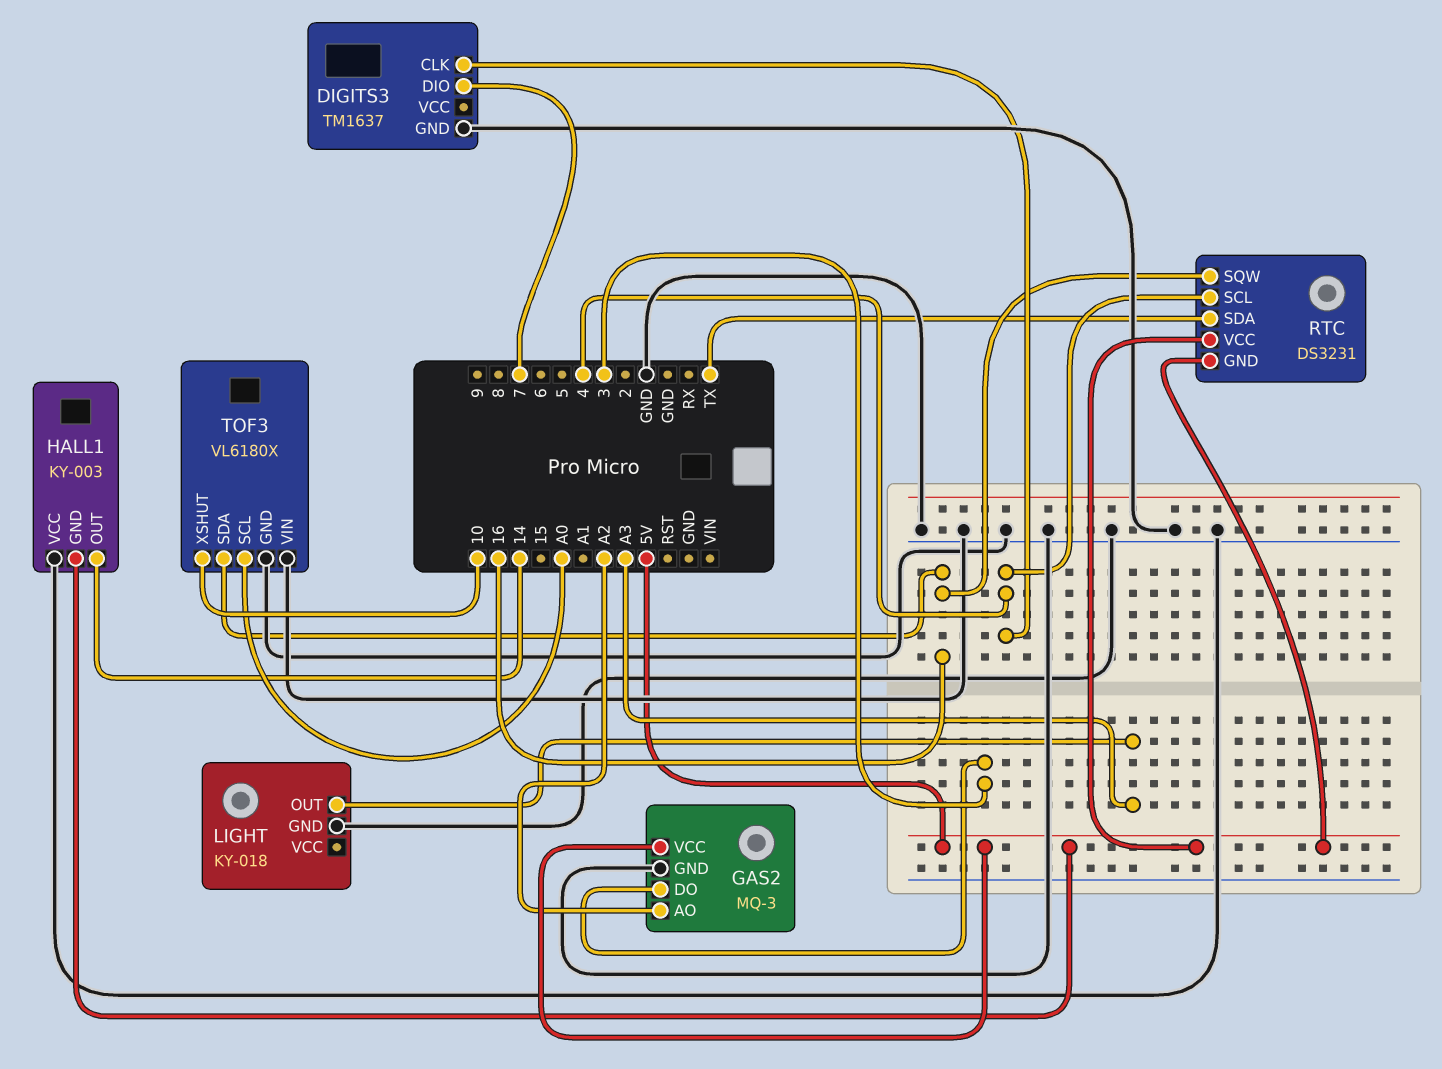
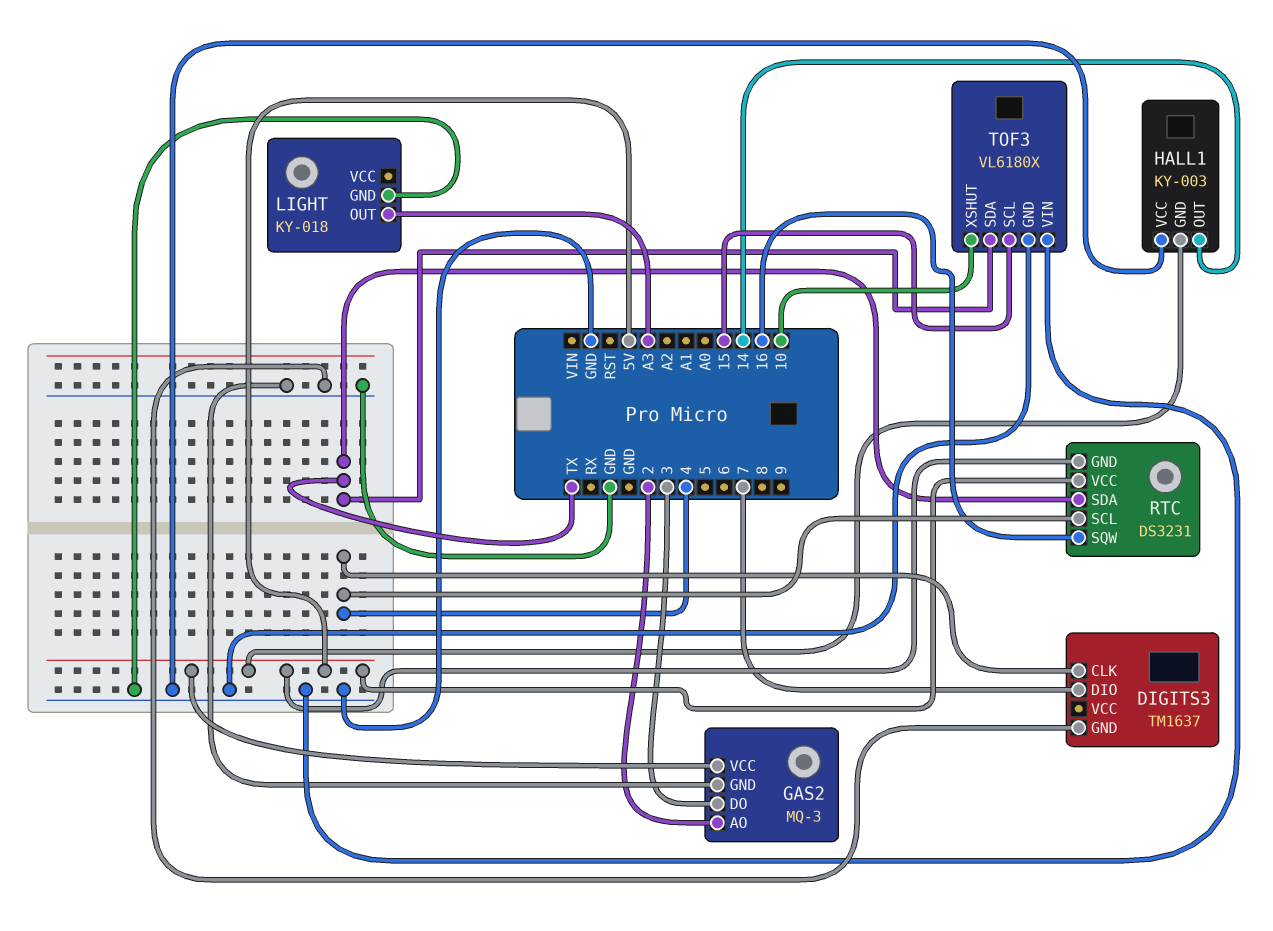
GAS2 pin AO: A2 -> 2
TOF3 pin SCL: A0 -> 15
TOF3 pin SDA: 16 -> TX

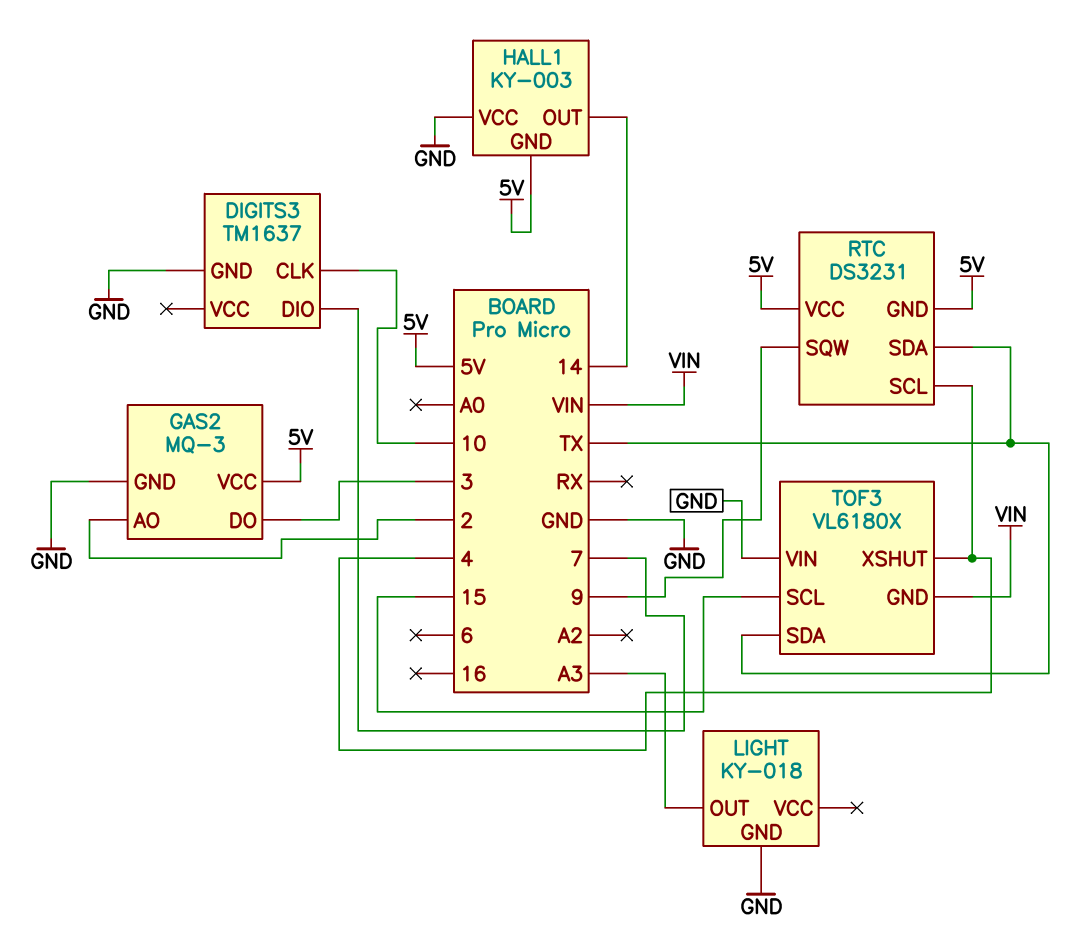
DIGITS3 pin CLK: 4 -> 10
RTC pin SQW: 16 -> 9
TOF3 pin GND: GND -> VIN
TOF3 pin XSHUT: 10 -> 4

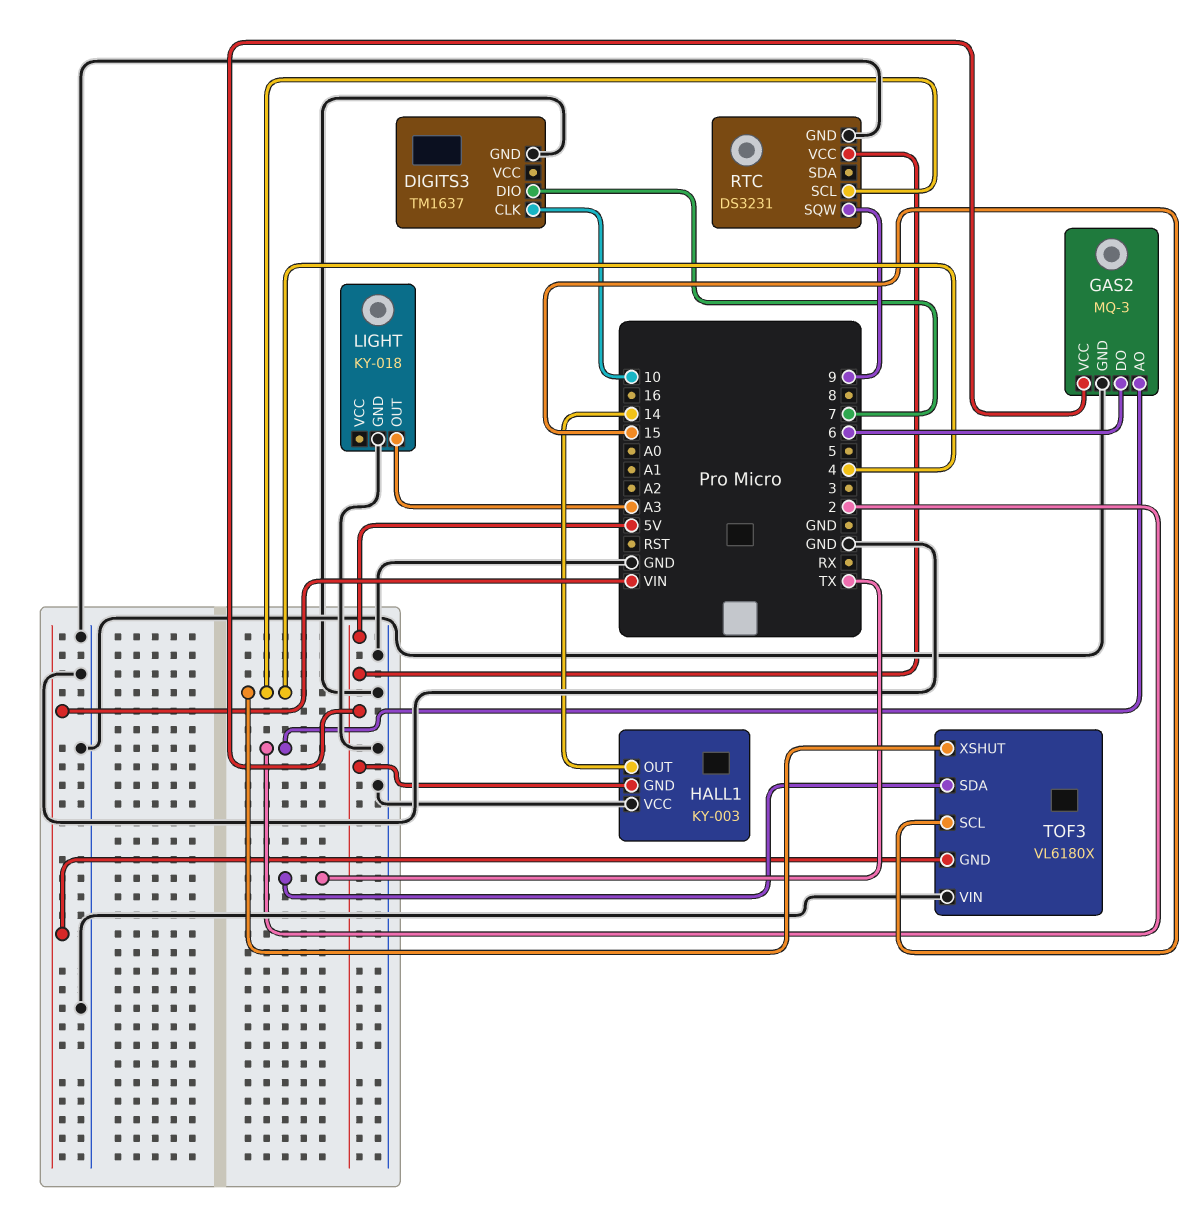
GAS2 pin DO: 3 -> 6
RTC pin GND: 5V -> GND
RTC pin SDA: TX -> none

